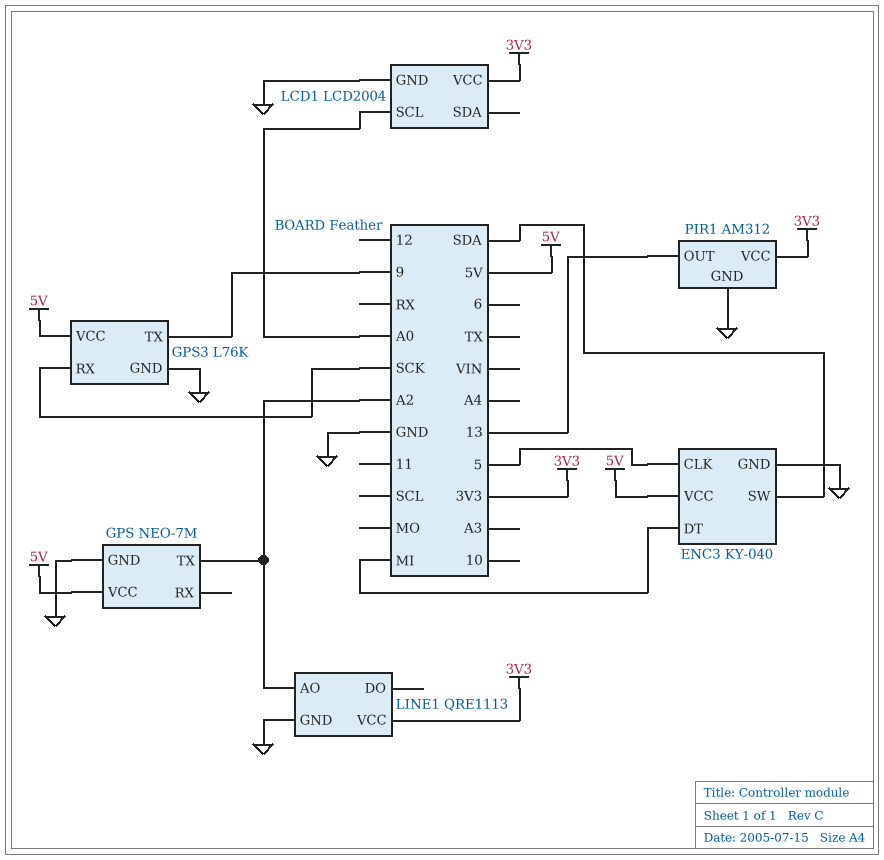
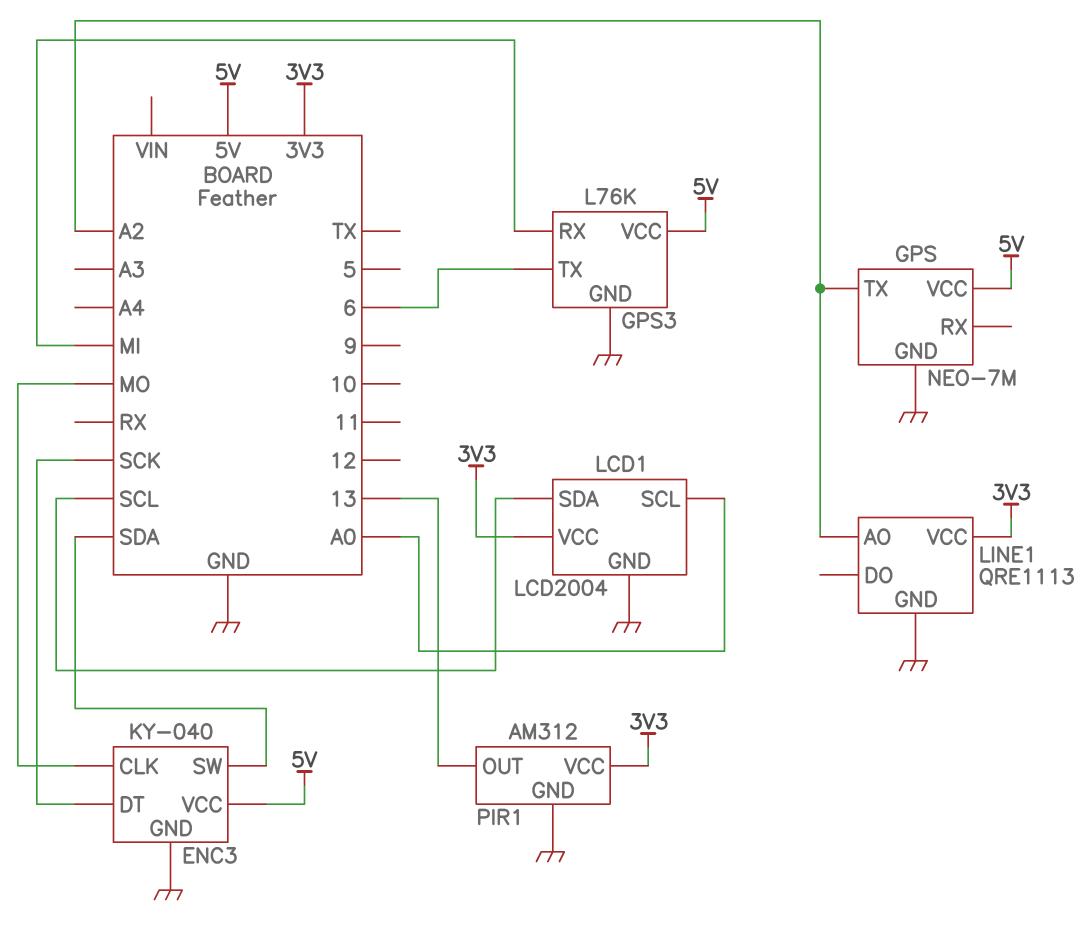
ENC3 pin CLK: 5 -> MO
ENC3 pin DT: MI -> SCK
GPS3 pin RX: SCK -> MI
GPS3 pin TX: 9 -> 6
LCD1 pin SDA: none -> SCL

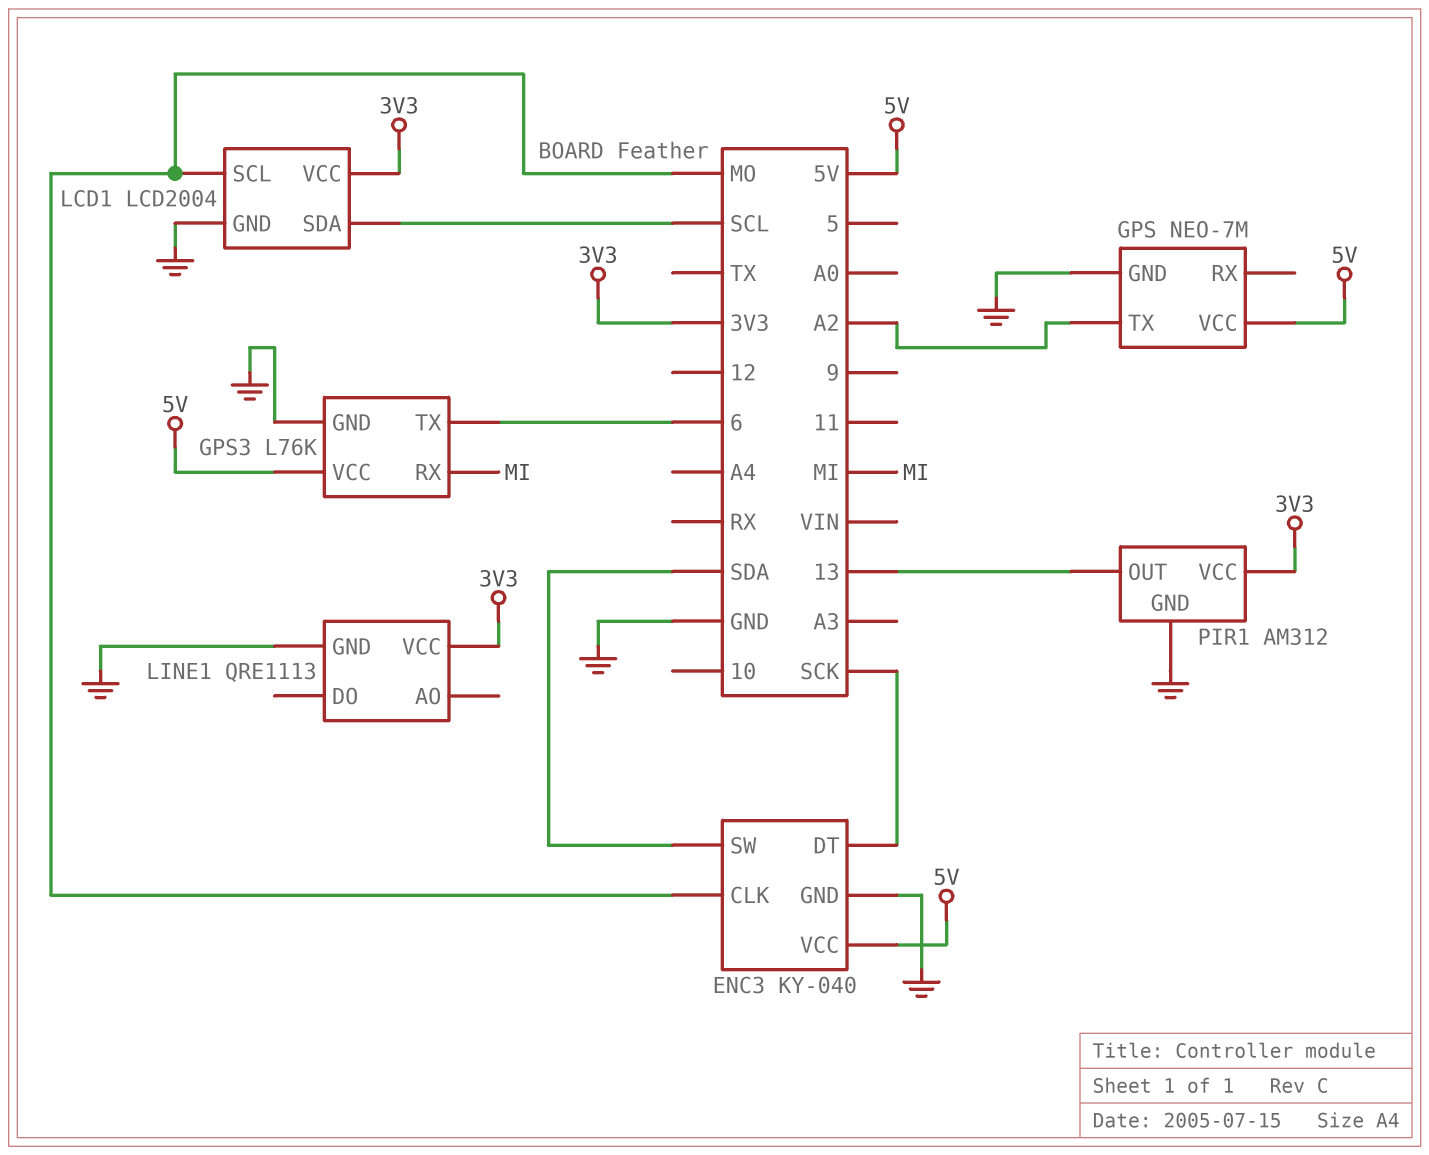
LCD1 pin SCL: A0 -> MO
LINE1 pin AO: A2 -> none

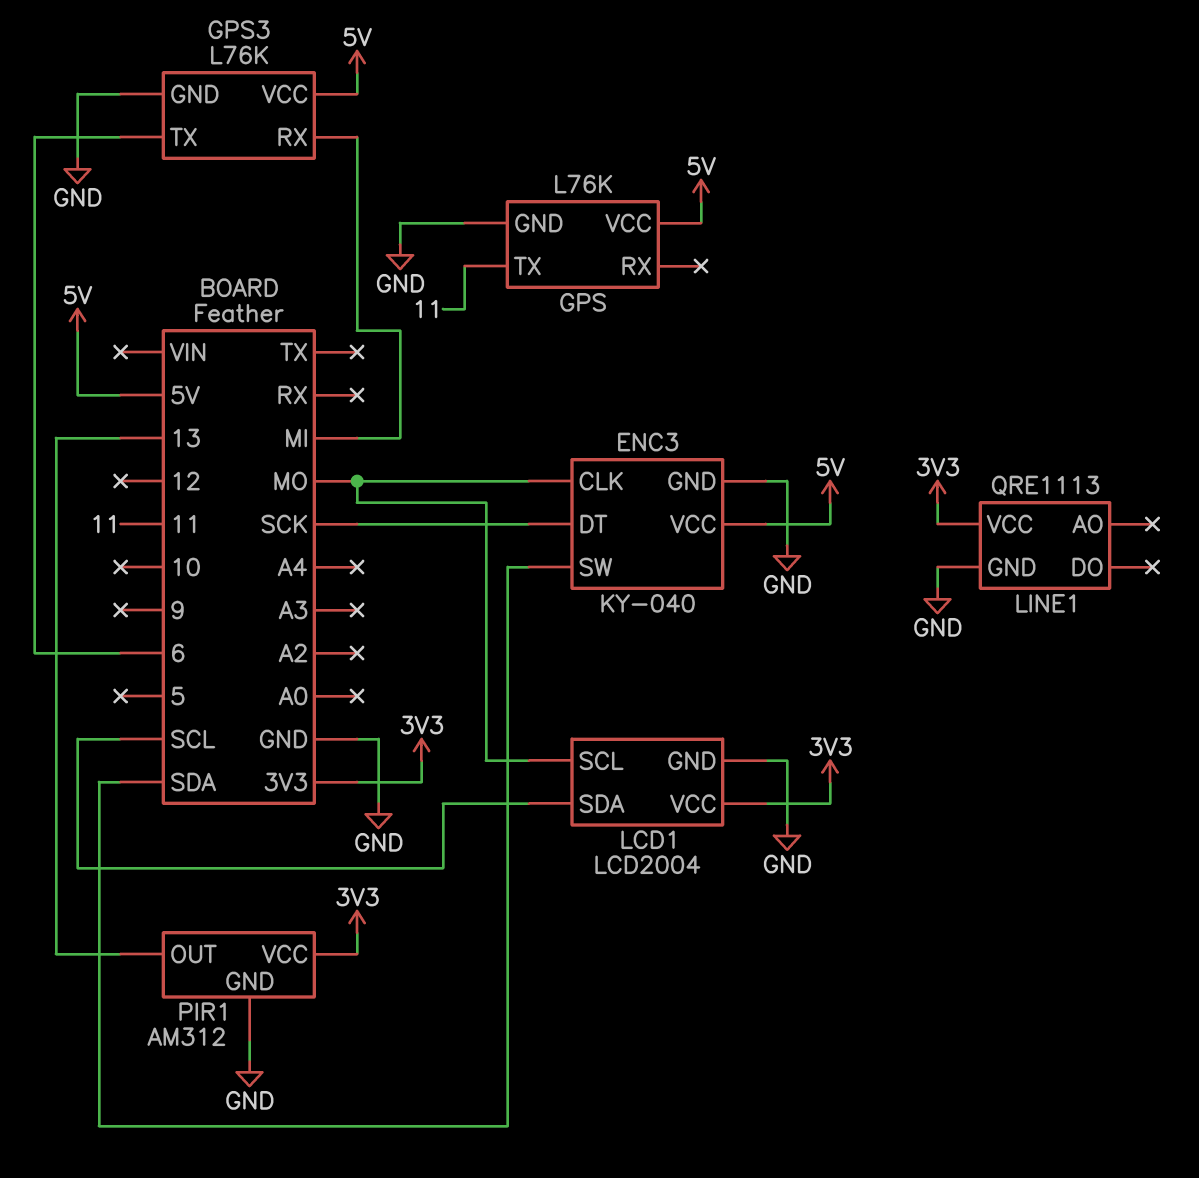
GPS: NEO-7M -> L76K
GPS pin TX: A2 -> 11

